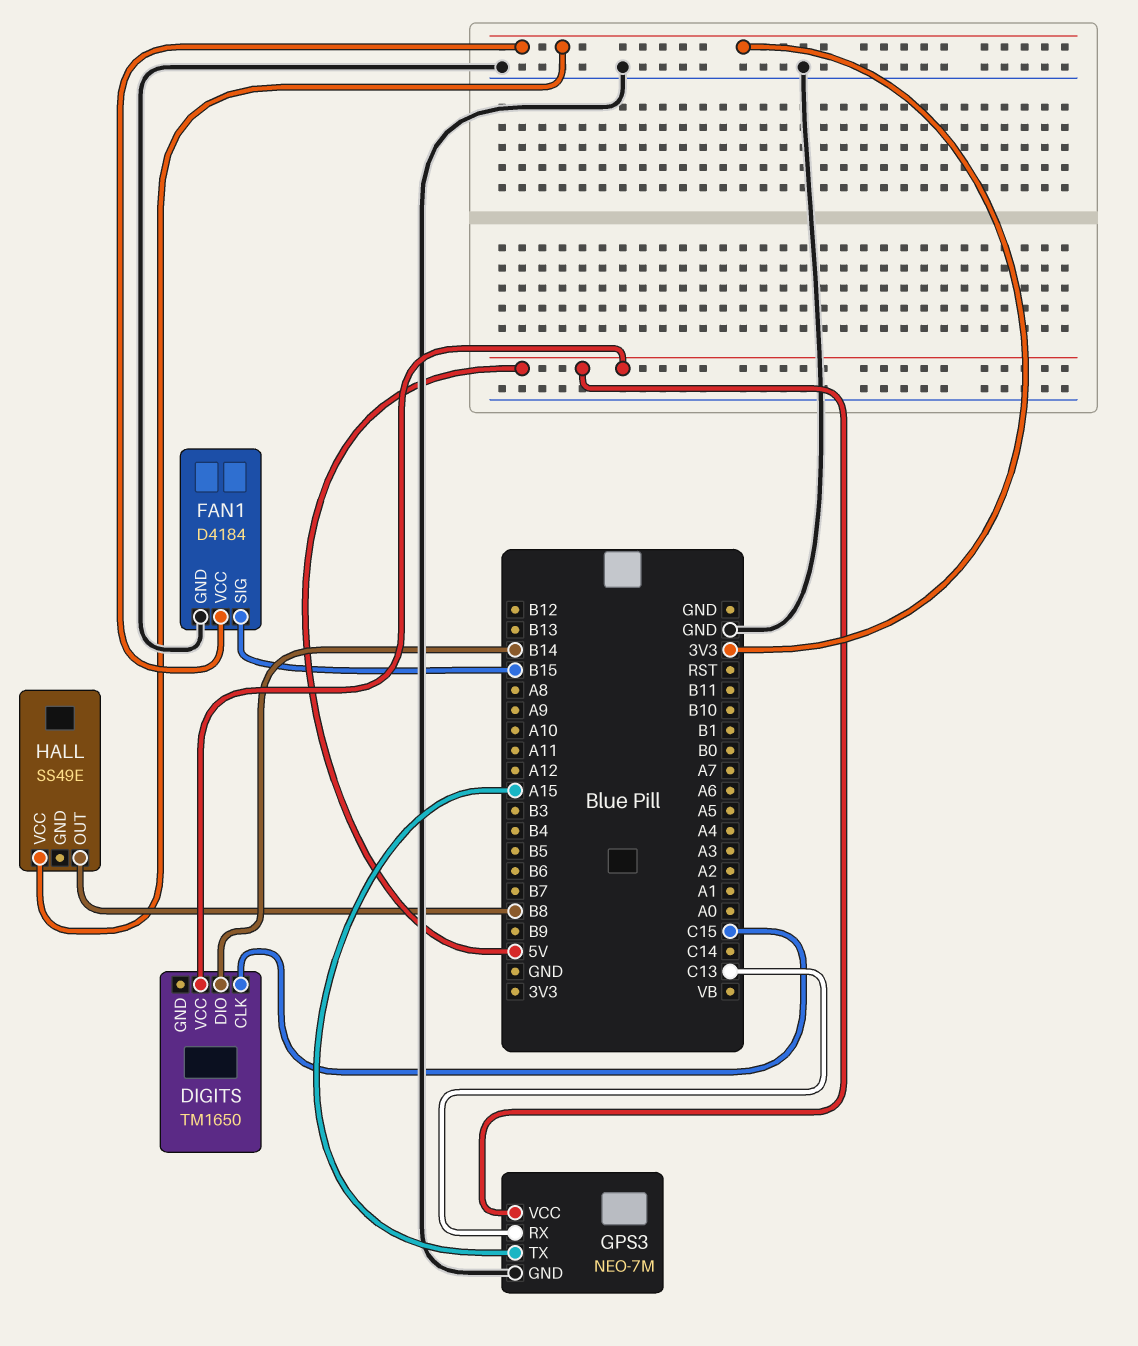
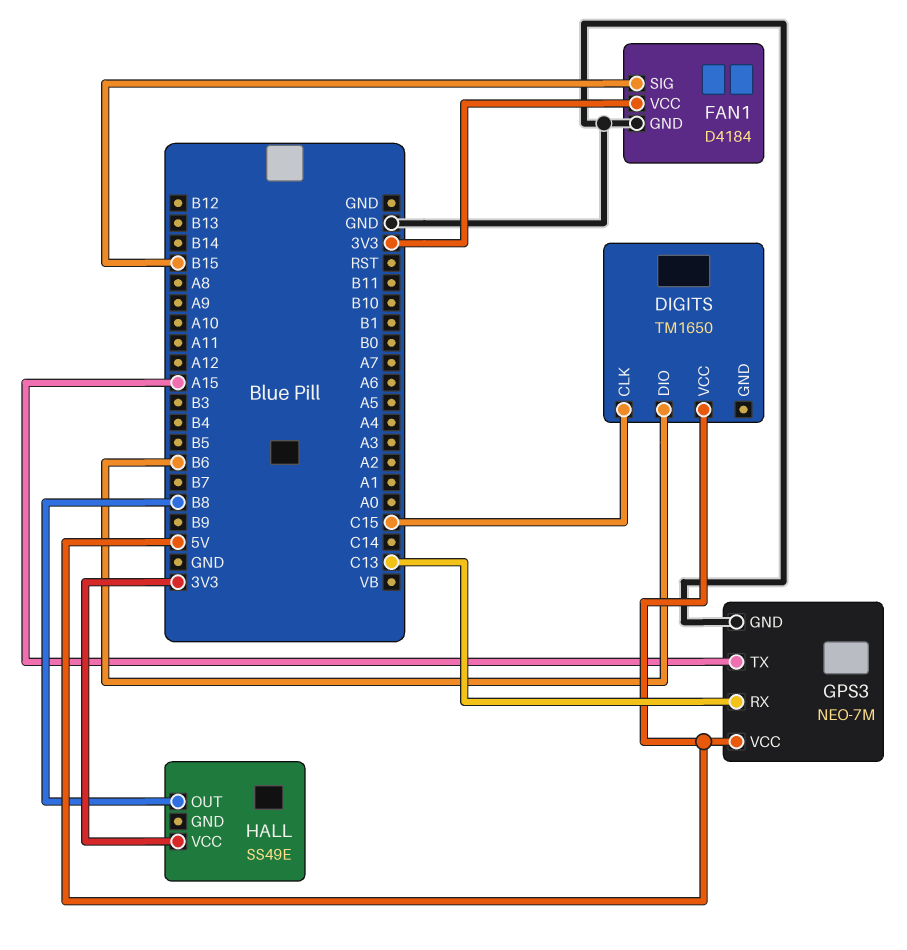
DIGITS pin DIO: B14 -> B6

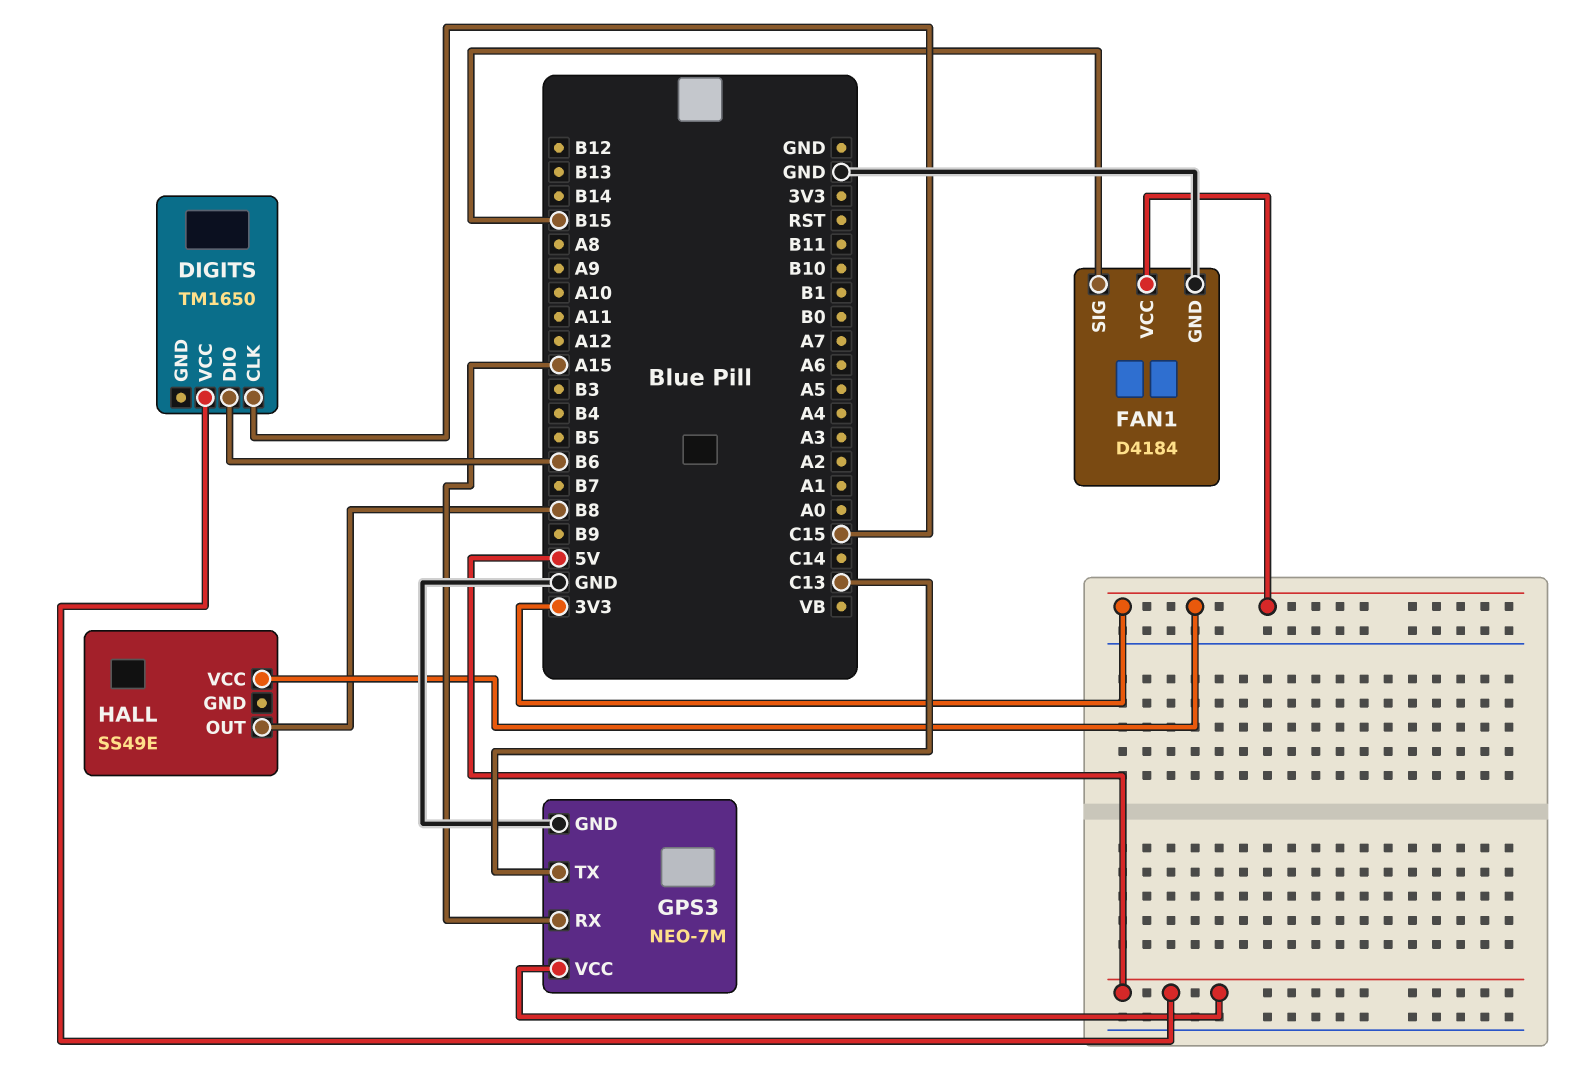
GPS3 pin RX: C13 -> A15
GPS3 pin TX: A15 -> C13

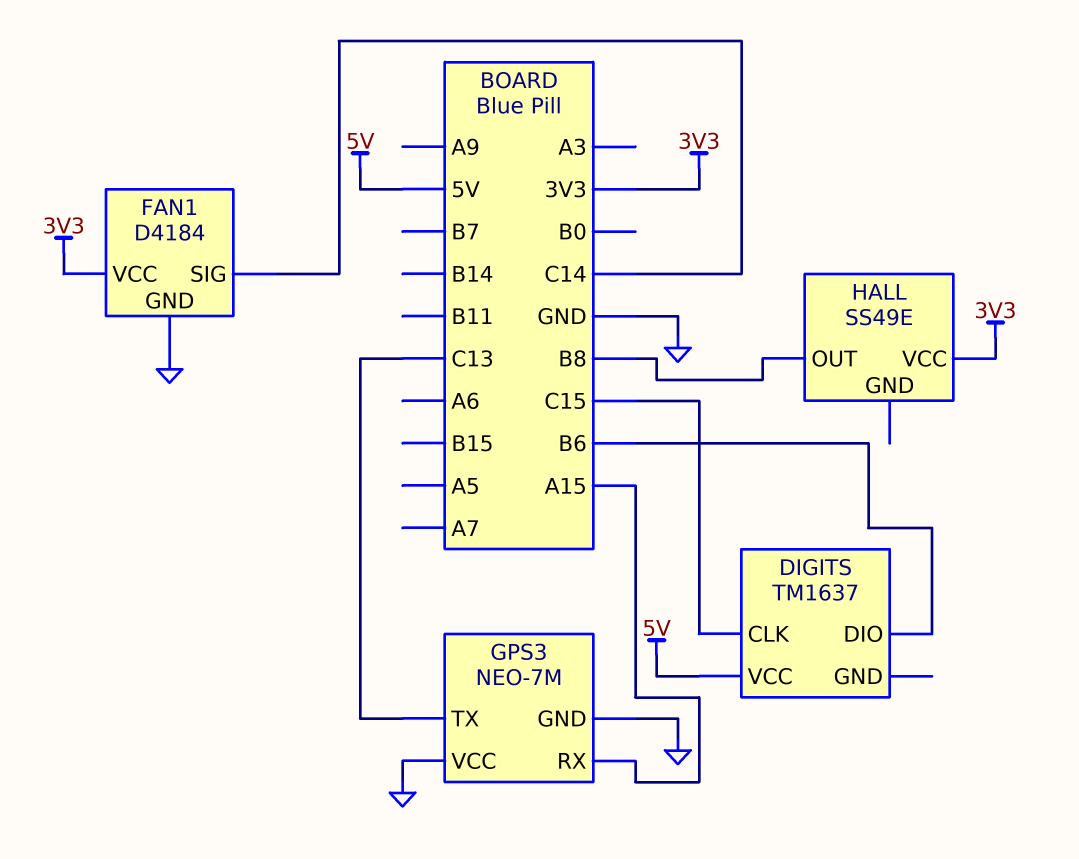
DIGITS: TM1650 -> TM1637
FAN1 pin SIG: B15 -> C14
GPS3 pin VCC: 5V -> GND

